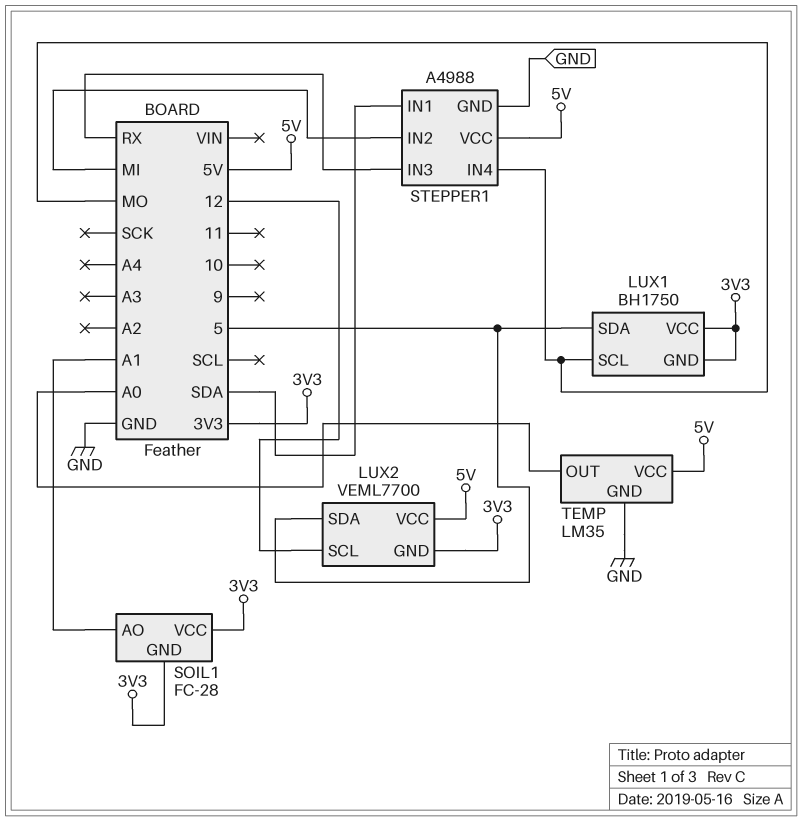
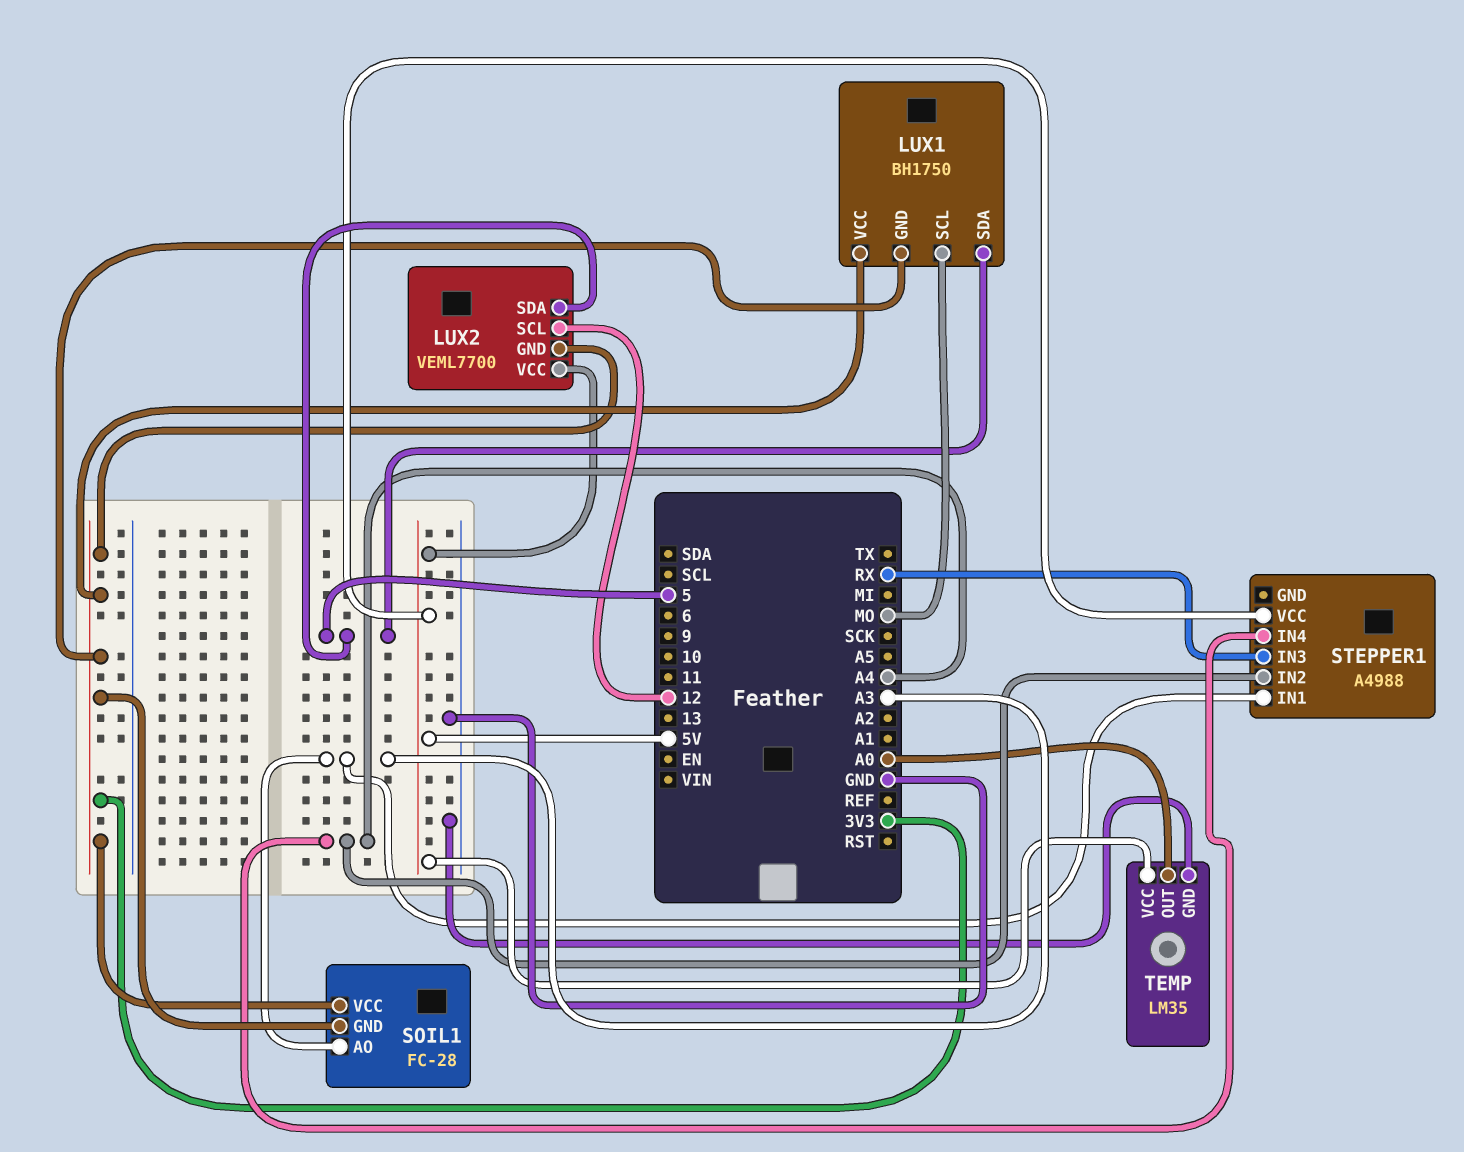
SOIL1 pin AO: A1 -> A3
STEPPER1 pin GND: GND -> none
STEPPER1 pin IN1: SDA -> A3
STEPPER1 pin IN2: MI -> A4
STEPPER1 pin IN4: MO -> A4

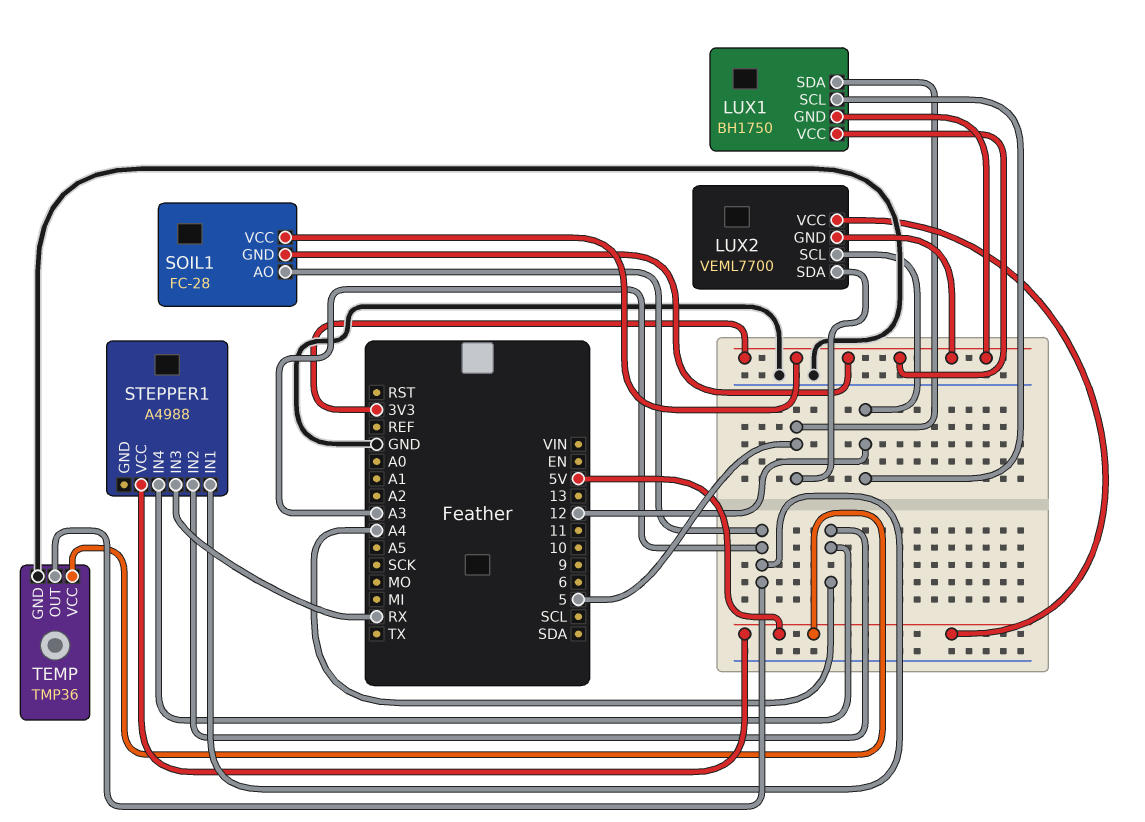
LUX1 pin SCL: MO -> 12
TEMP: LM35 -> TMP36
TEMP pin OUT: A0 -> A3

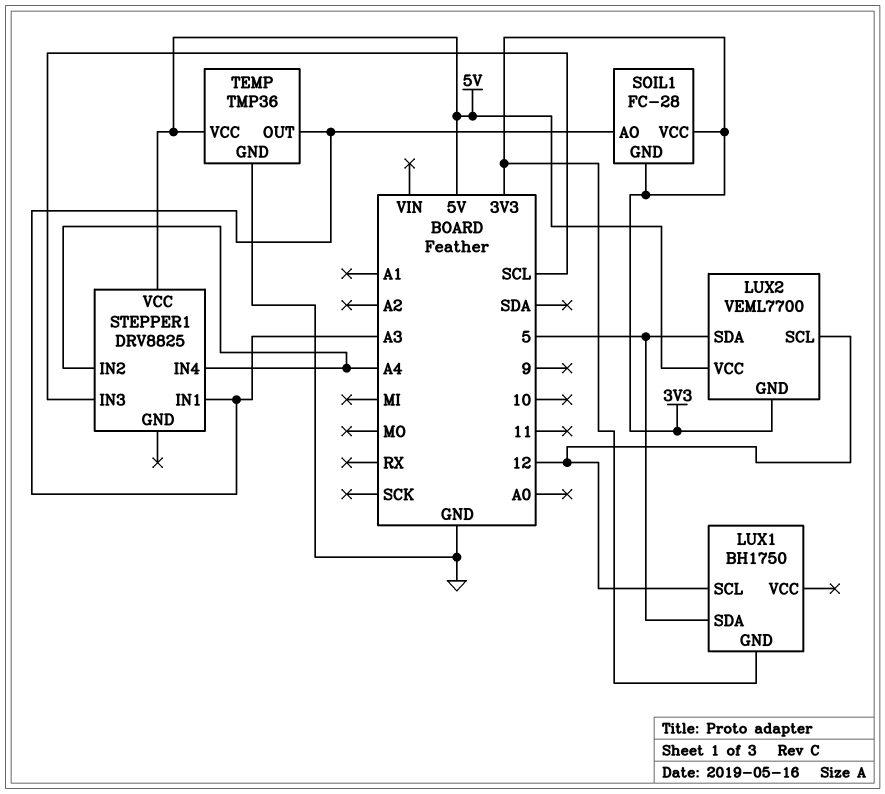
LUX1 pin VCC: 3V3 -> none
STEPPER1: A4988 -> DRV8825
STEPPER1 pin IN3: RX -> SCL

